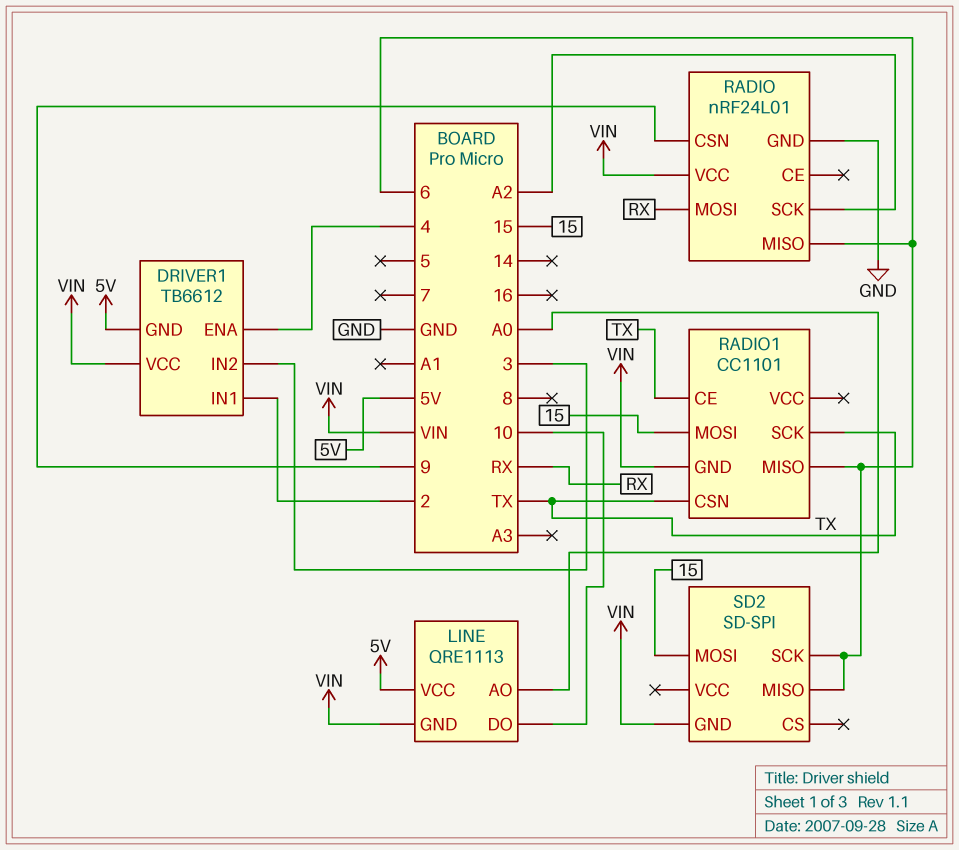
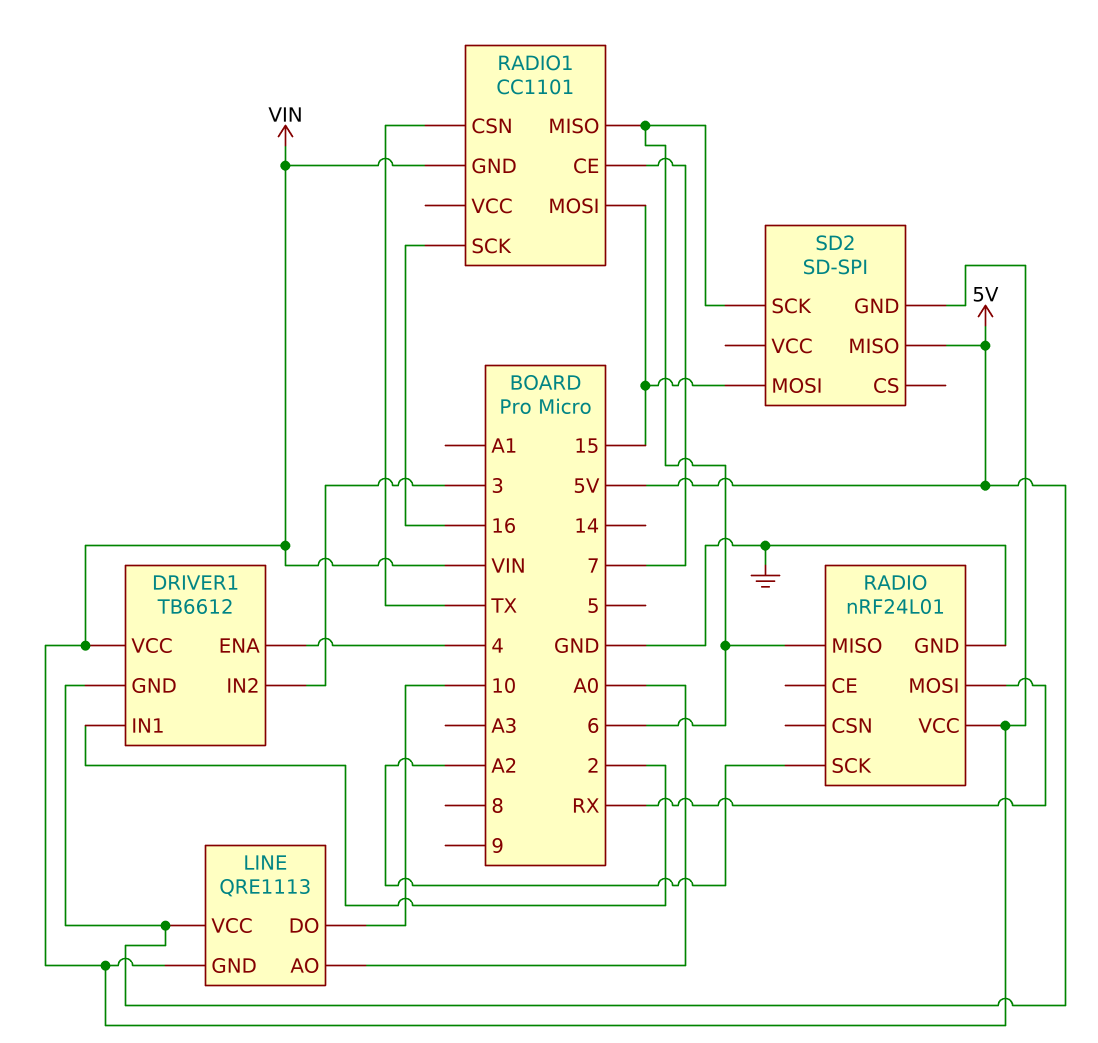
RADIO pin CSN: 9 -> none
RADIO1 pin CE: TX -> 7
RADIO1 pin SCK: TX -> 16
SD2 pin MISO: 6 -> 5V

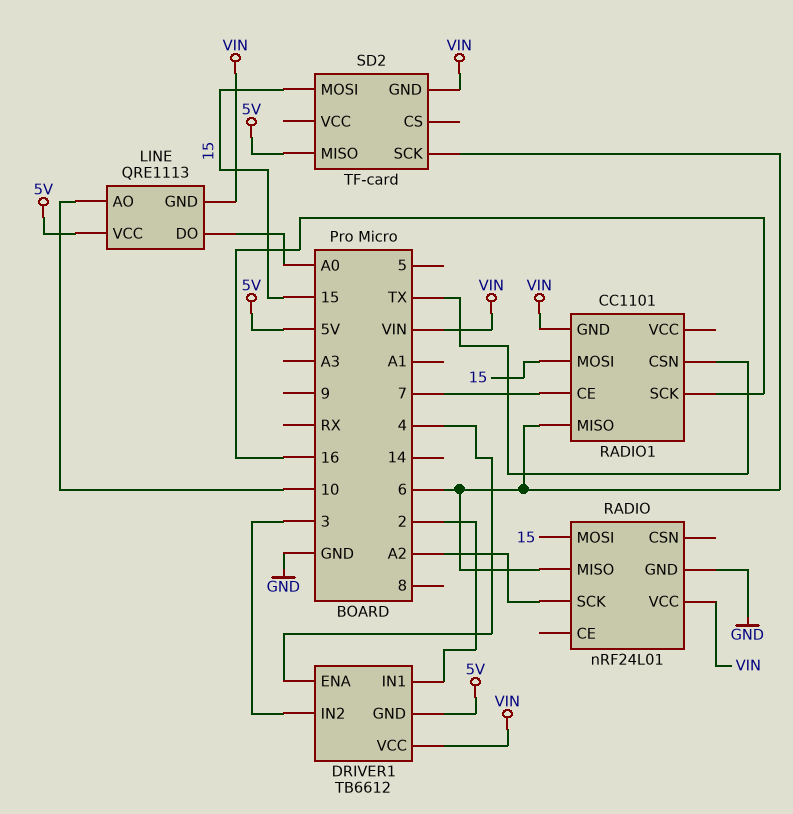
LINE pin AO: A0 -> 10
LINE pin DO: 10 -> A0
RADIO pin MOSI: RX -> 15
SD2: SD-SPI -> TF-card

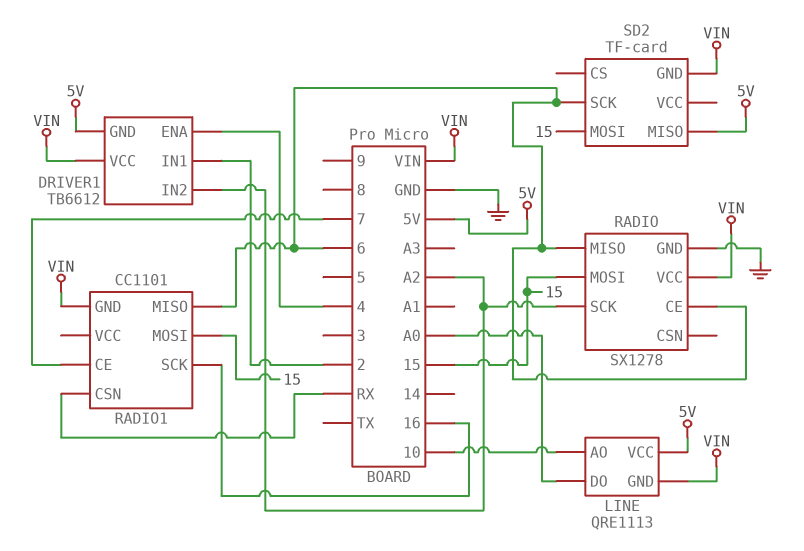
DRIVER1 pin IN2: 3 -> A2
RADIO: nRF24L01 -> SX1278
RADIO pin CE: none -> 6
RADIO1 pin CSN: TX -> RX

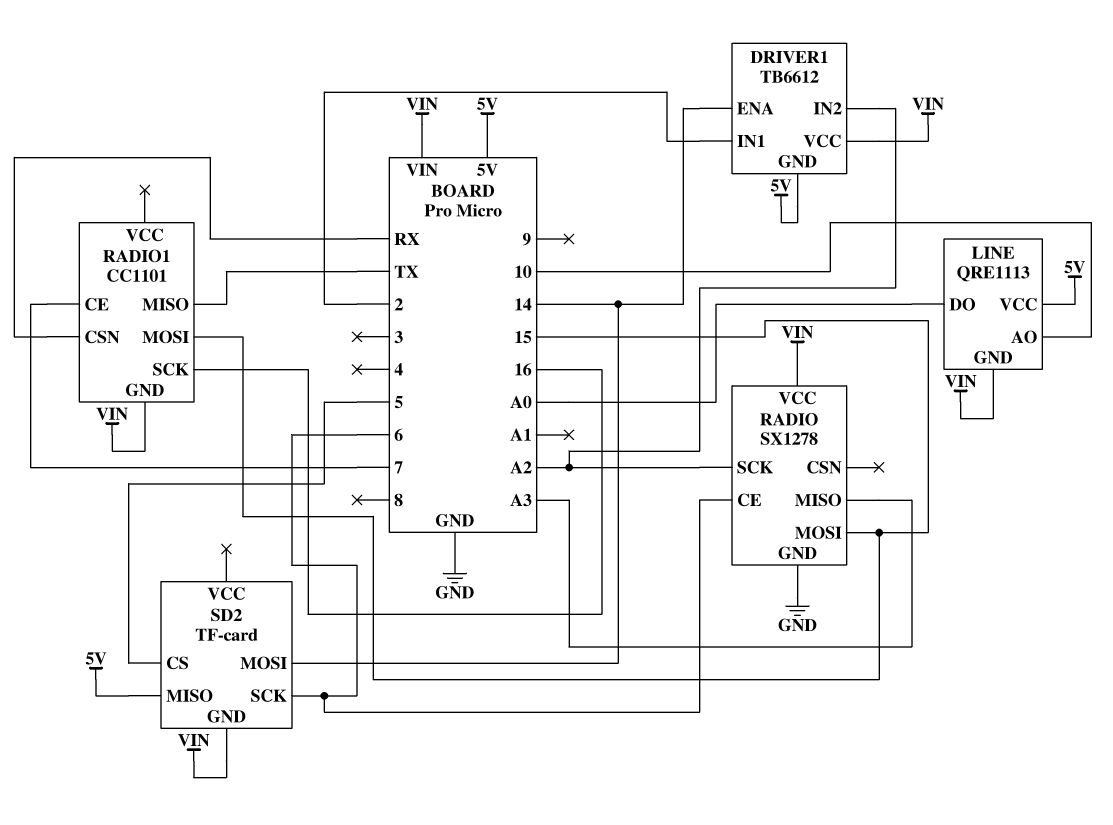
DRIVER1 pin ENA: 4 -> 14
RADIO pin MISO: 6 -> A3
RADIO1 pin MISO: 6 -> TX
SD2 pin CS: none -> 5
SD2 pin MOSI: 15 -> 14

